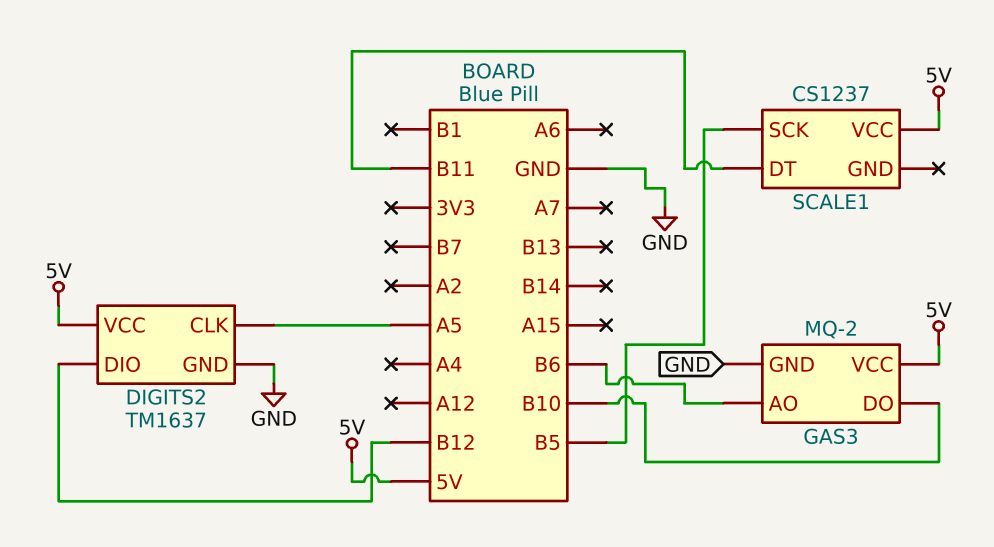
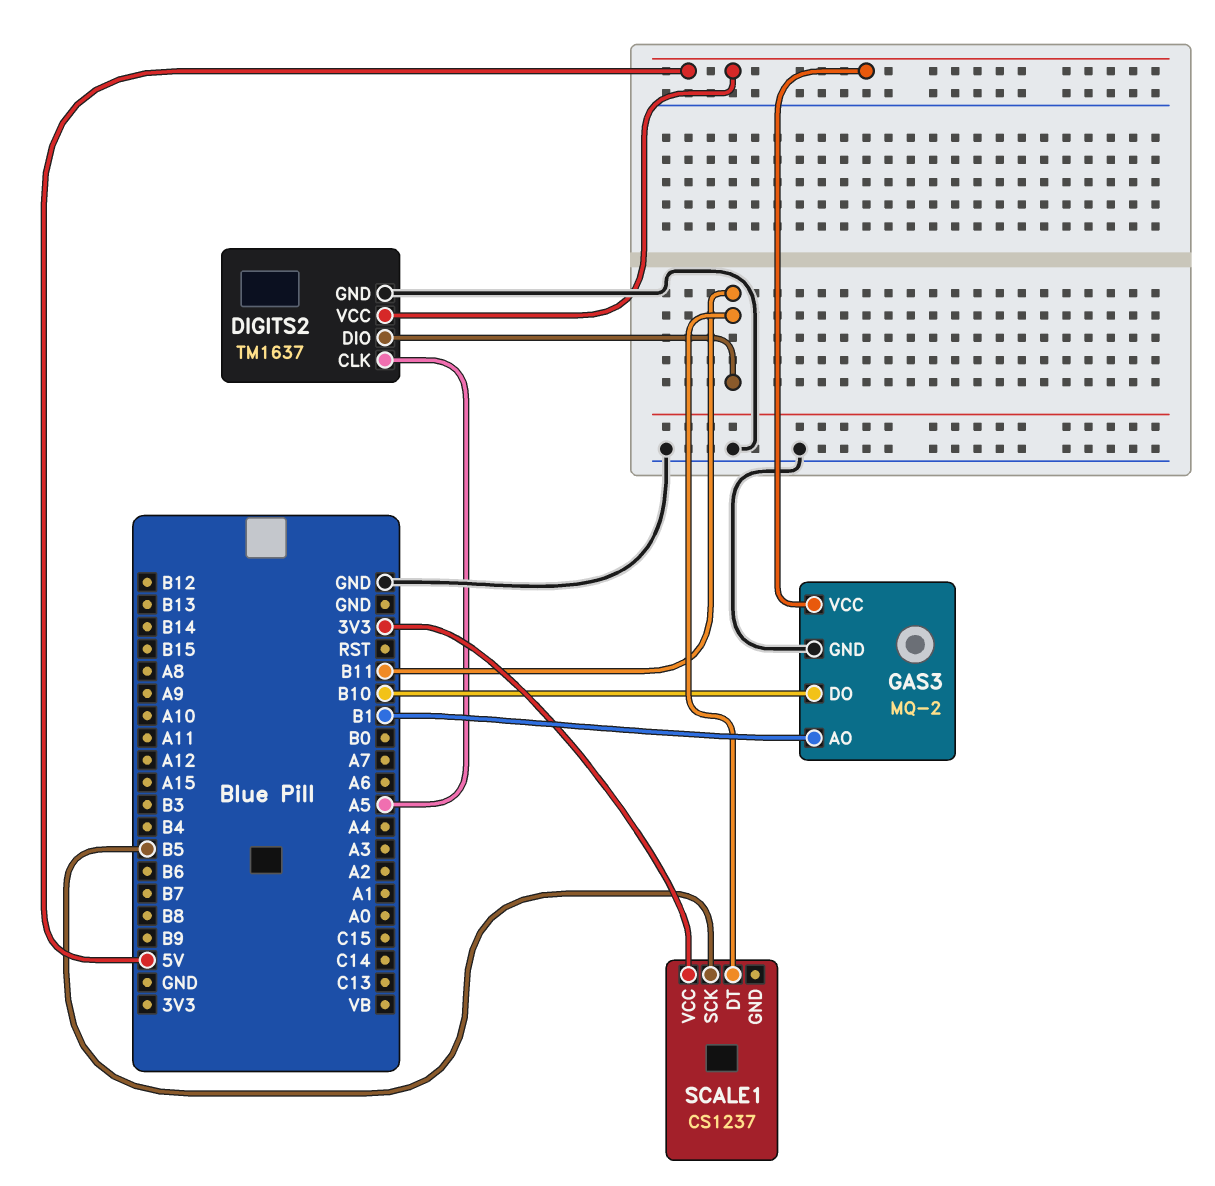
DIGITS2 pin DIO: B12 -> B11
GAS3 pin AO: B6 -> B1
SCALE1 pin VCC: 5V -> 3V3

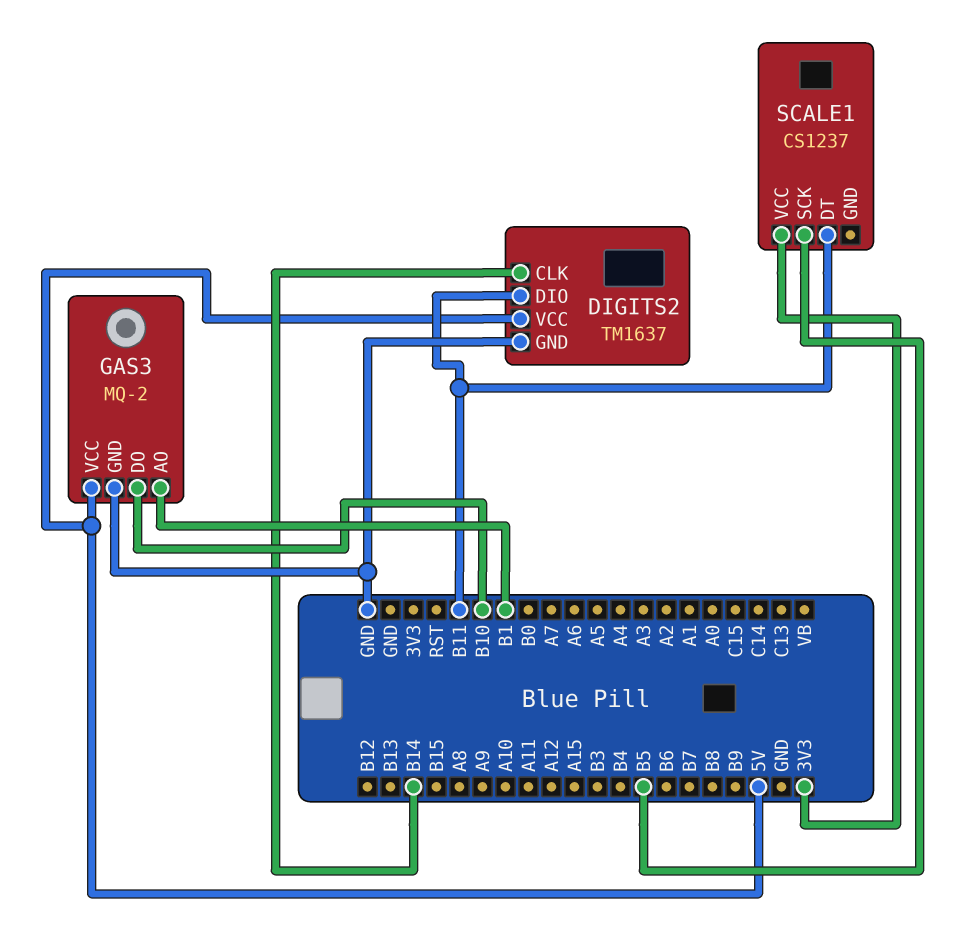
DIGITS2 pin CLK: A5 -> B14

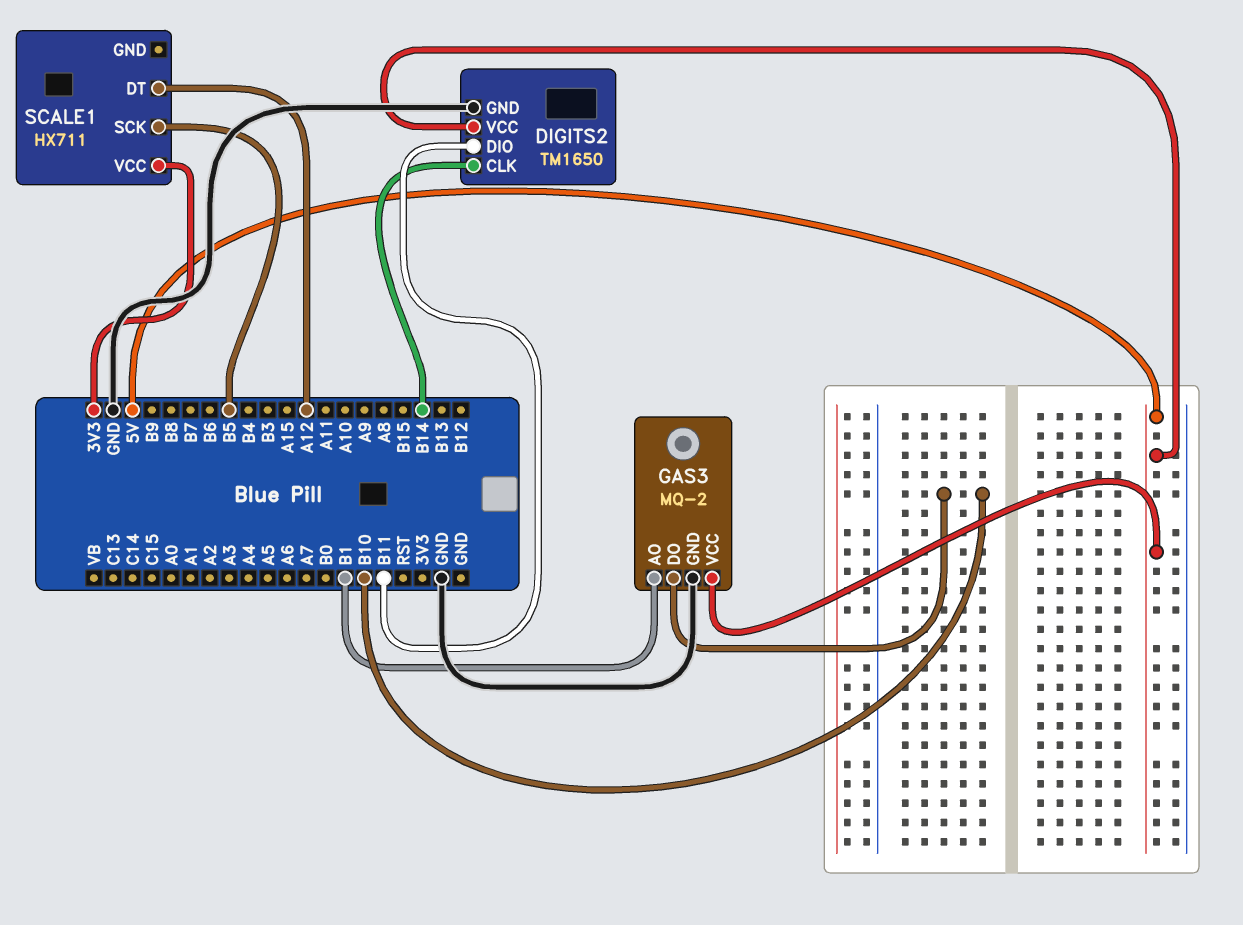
DIGITS2: TM1637 -> TM1650
SCALE1: CS1237 -> HX711
SCALE1 pin DT: B11 -> A12

